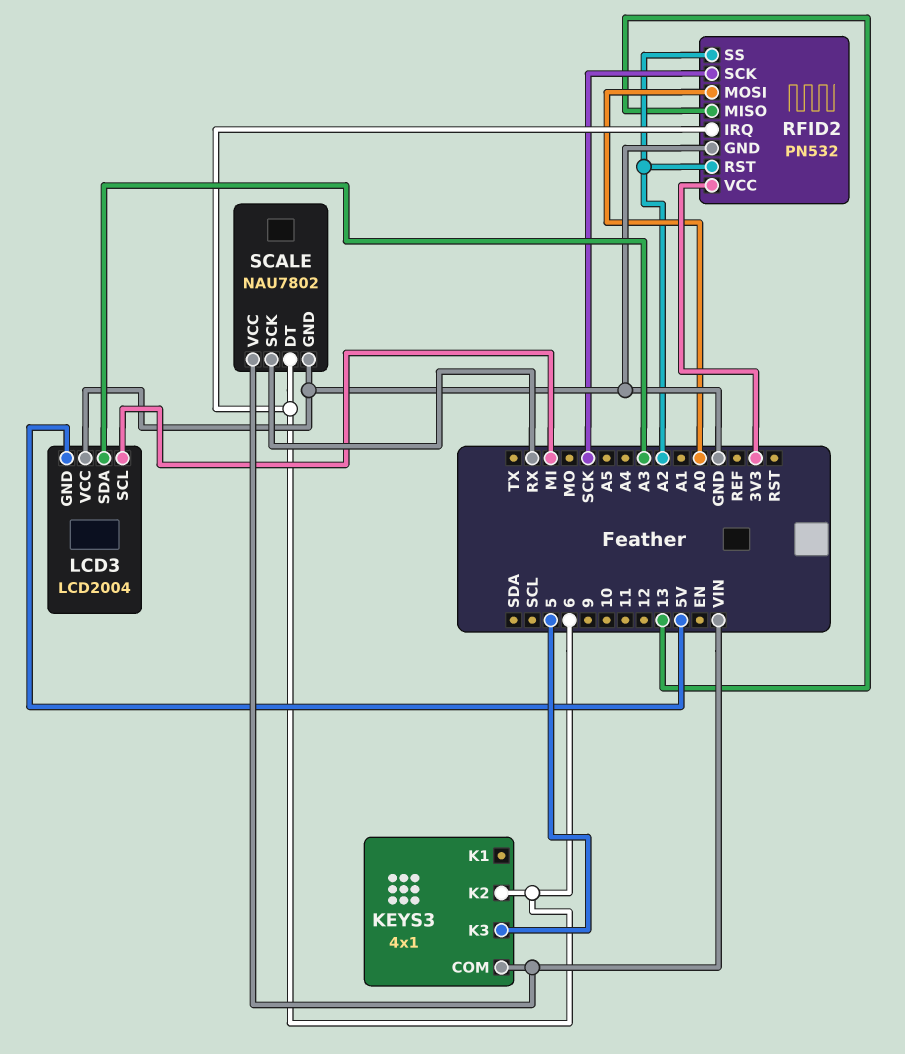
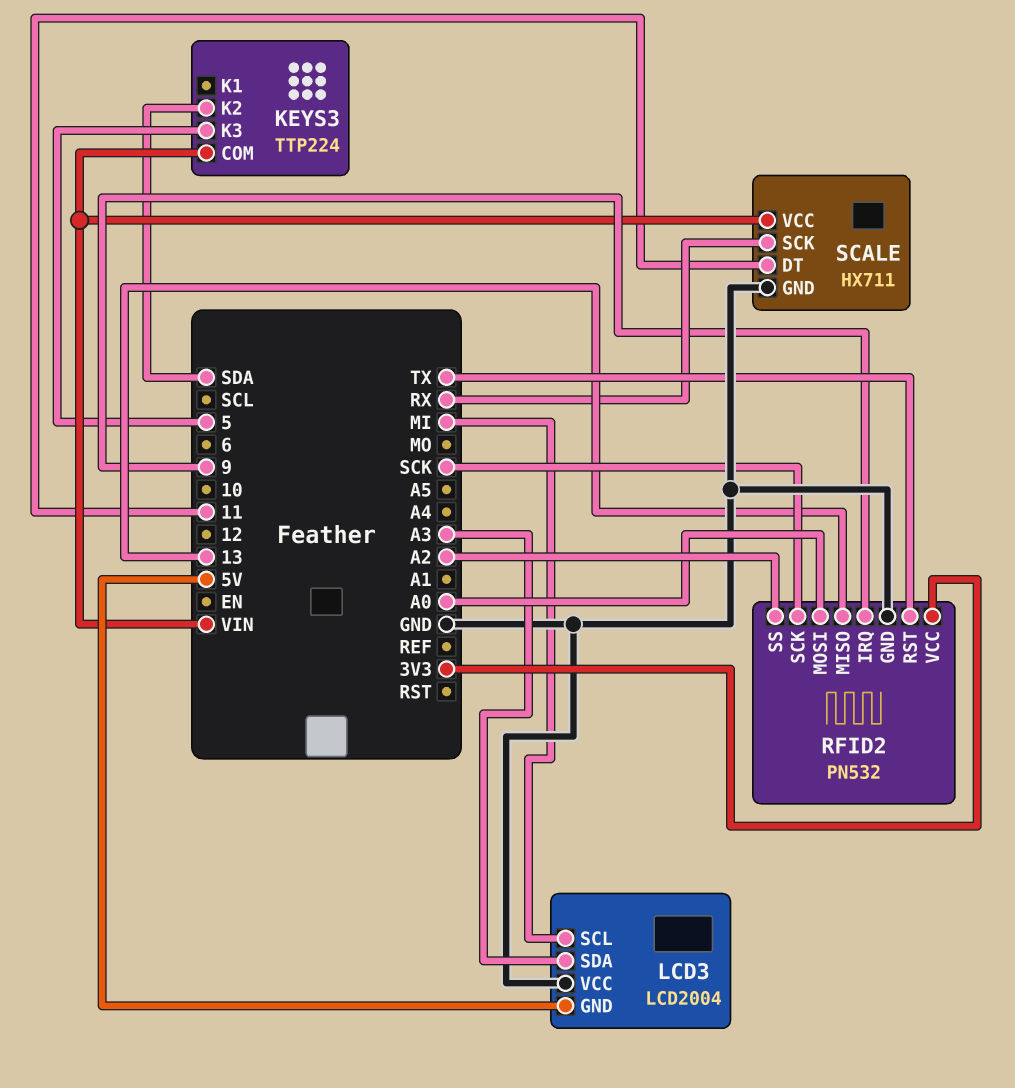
KEYS3: 4x1 -> TTP224
KEYS3 pin K2: 6 -> SDA
RFID2 pin IRQ: 6 -> 9
RFID2 pin RST: A2 -> TX
SCALE: NAU7802 -> HX711
SCALE pin DT: 6 -> 11

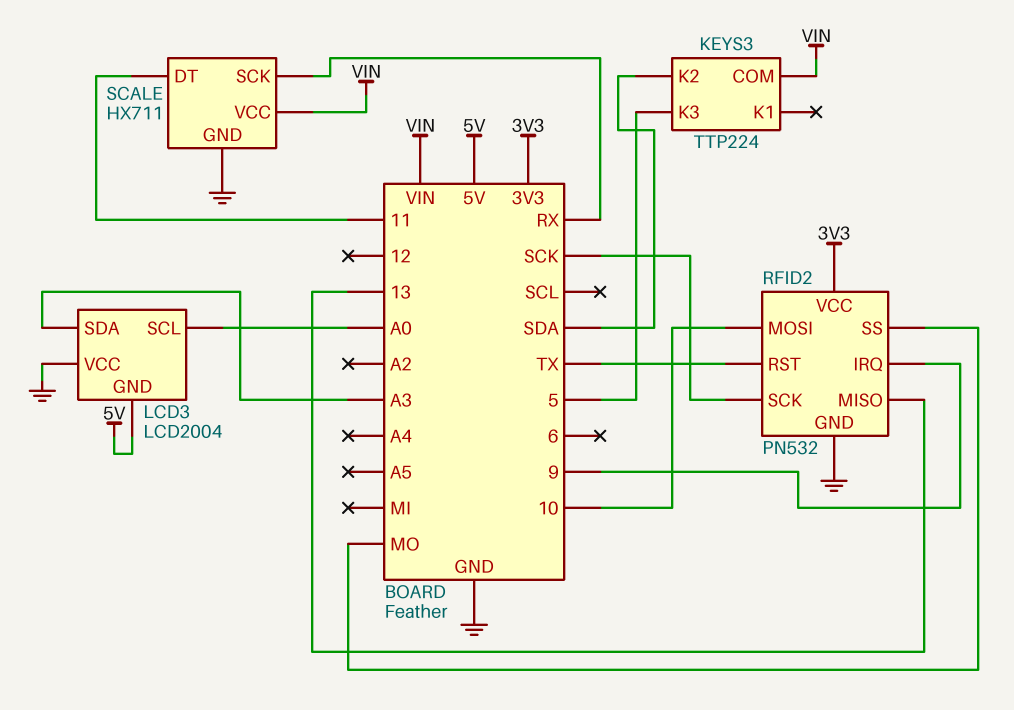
LCD3 pin SCL: MI -> A0
RFID2 pin MOSI: A0 -> 10
RFID2 pin SS: A2 -> MO

